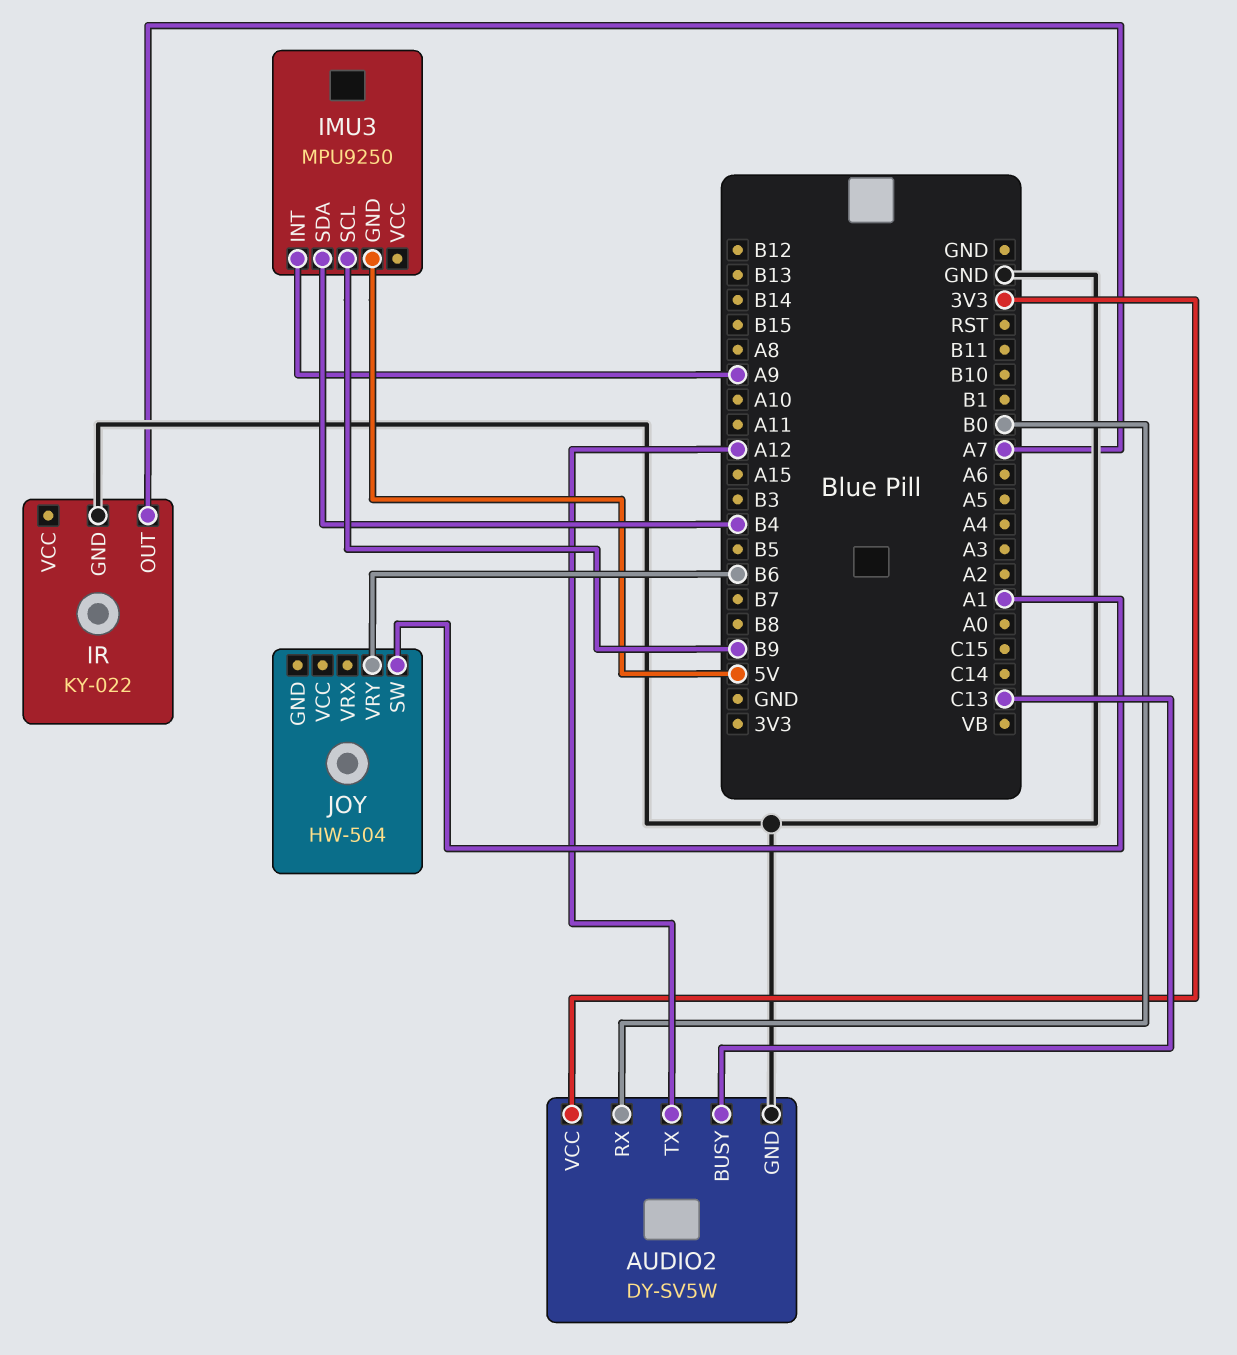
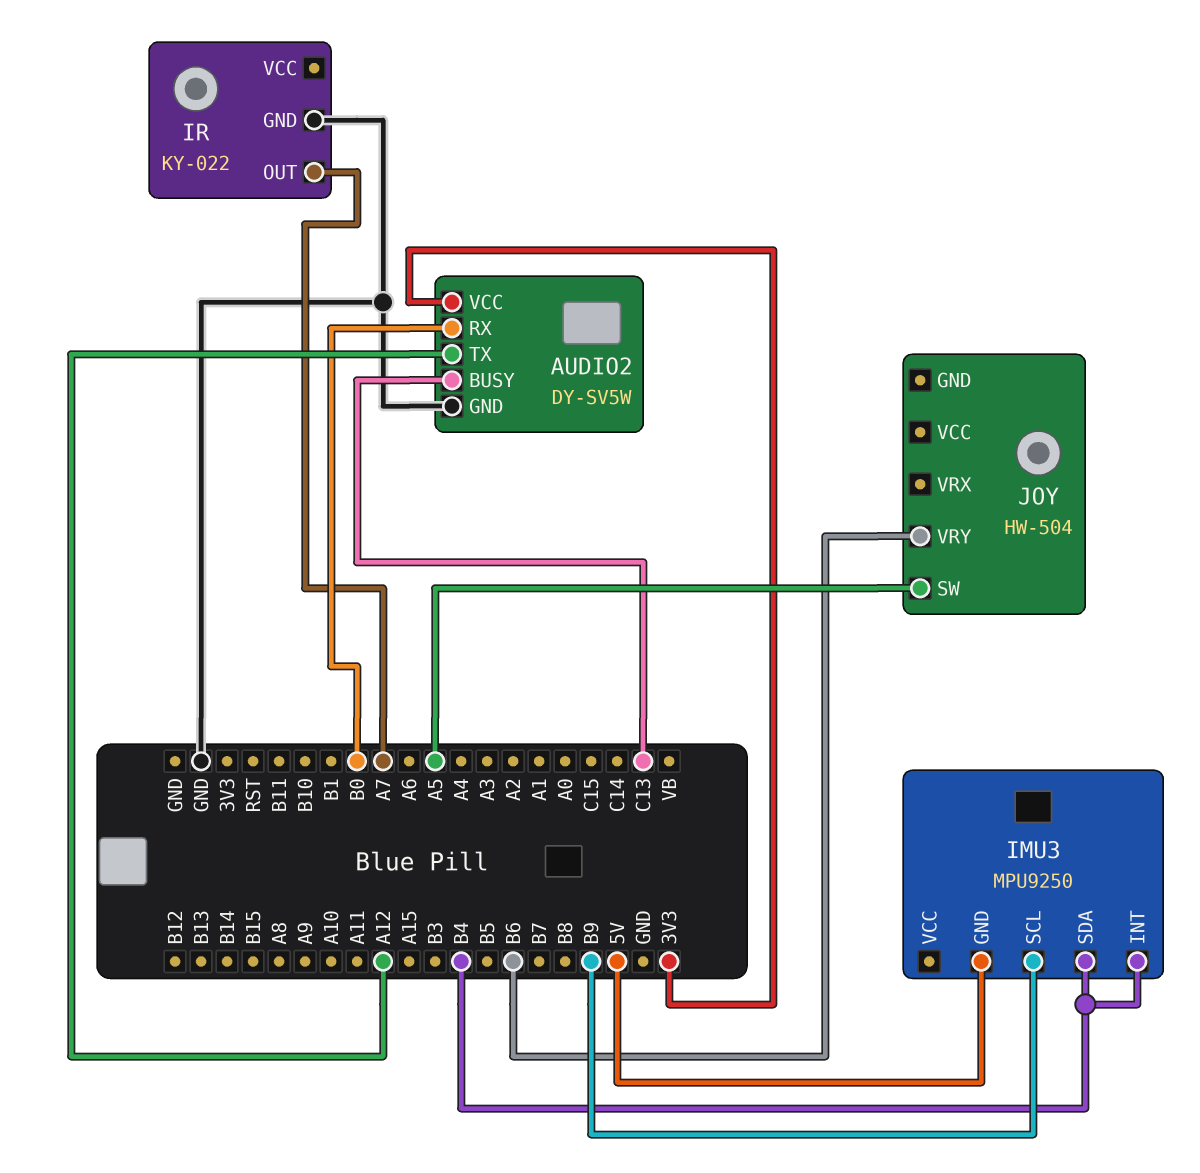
IMU3 pin INT: A9 -> B4
JOY pin SW: A1 -> A5

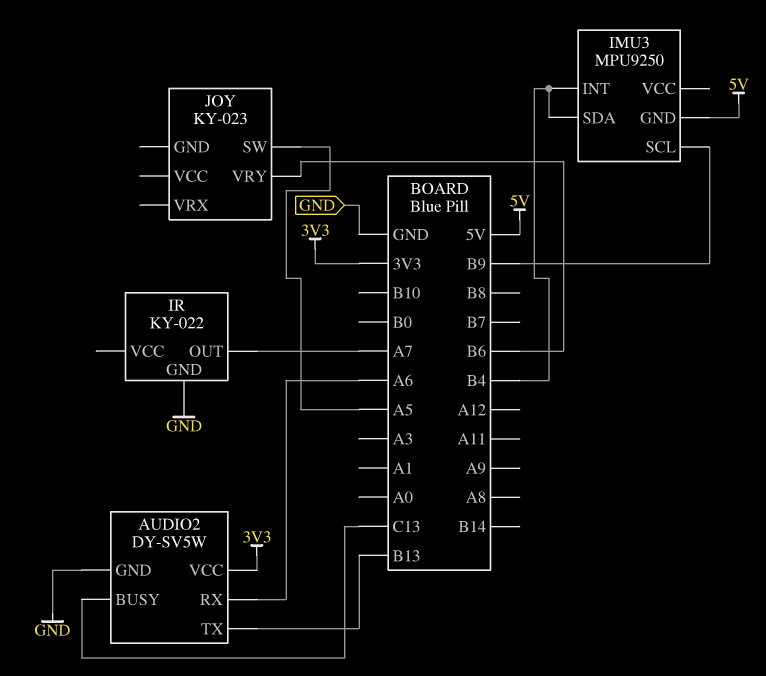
AUDIO2 pin RX: B0 -> A6
AUDIO2 pin TX: A12 -> B13
JOY: HW-504 -> KY-023

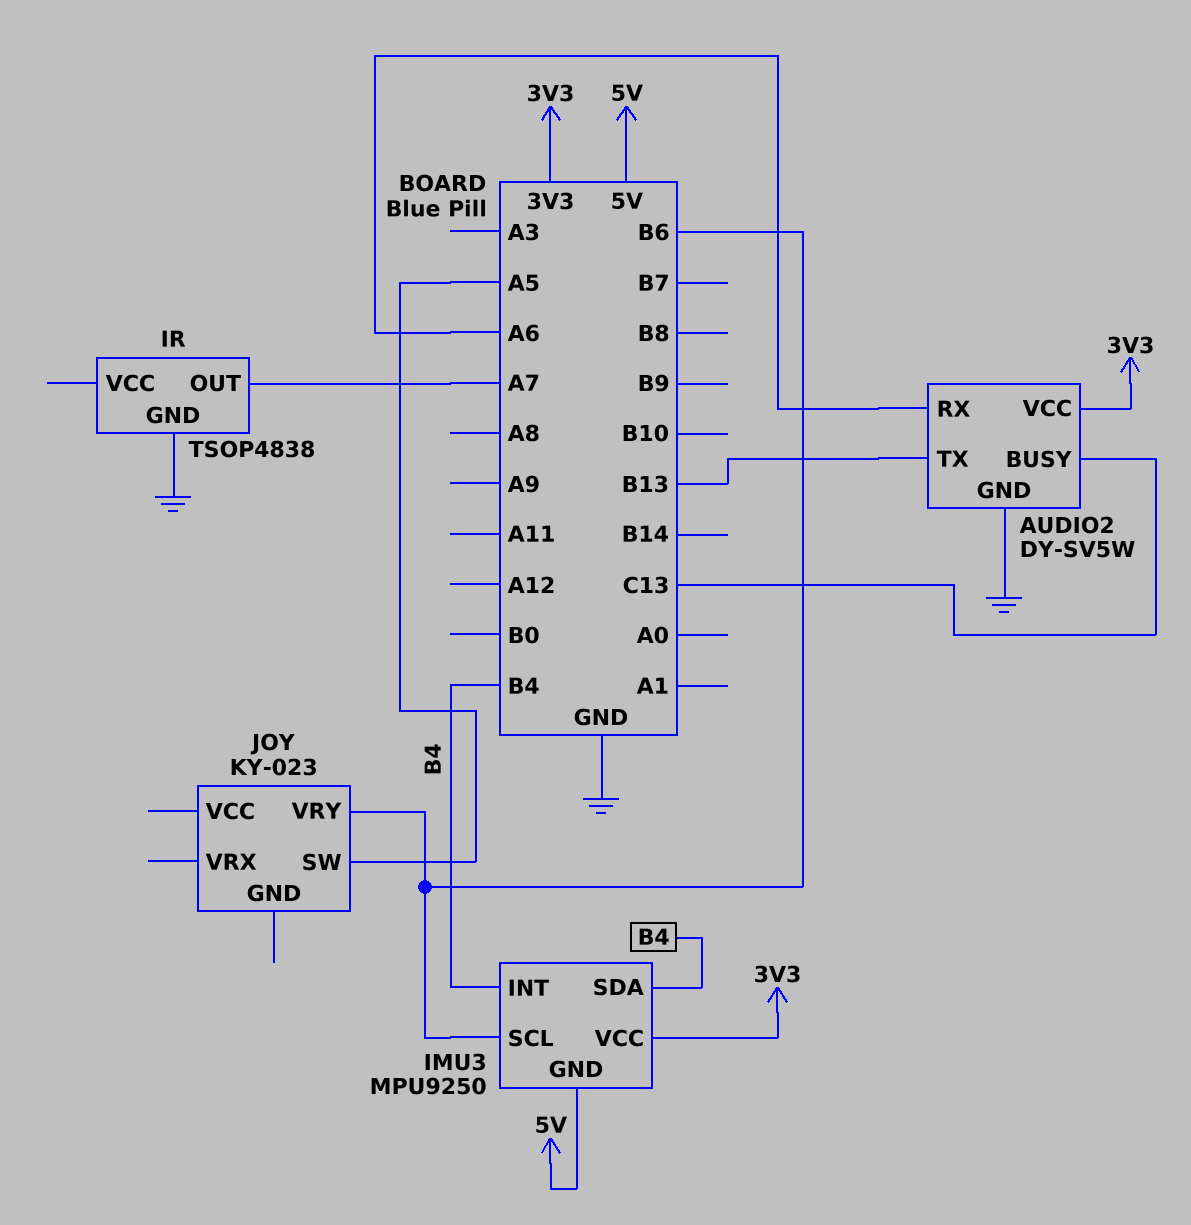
IMU3 pin SCL: B9 -> B6
IMU3 pin VCC: none -> 3V3
IR: KY-022 -> TSOP4838

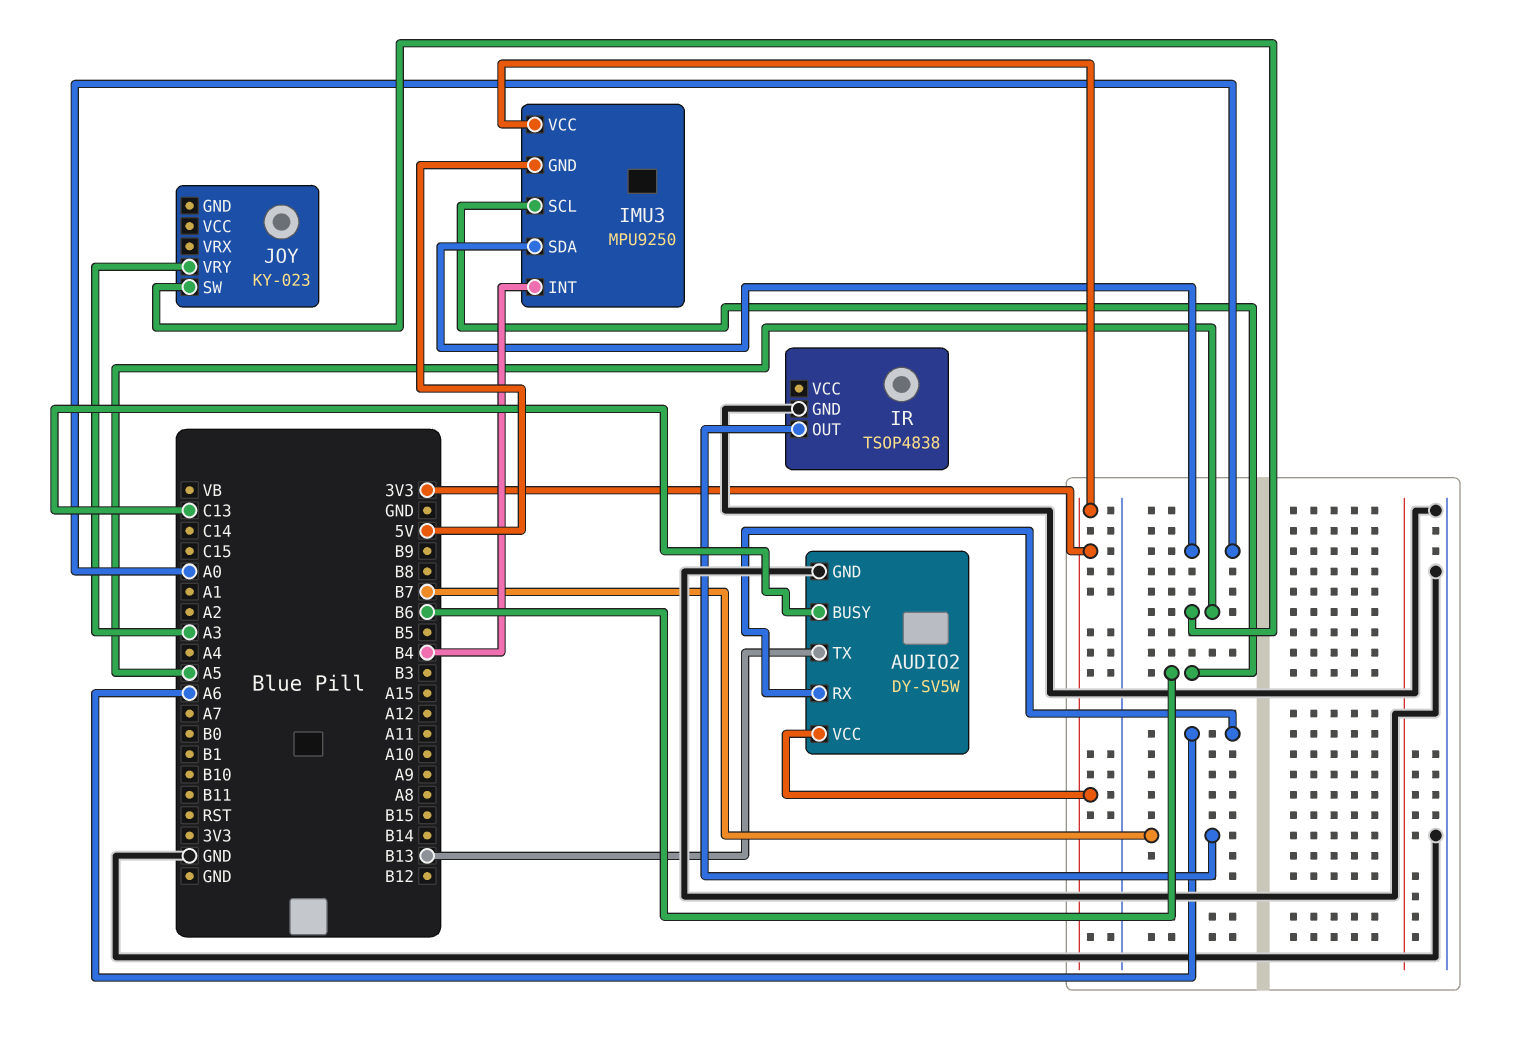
IMU3 pin SDA: B4 -> A0
IR pin OUT: A7 -> B7
JOY pin VRY: B6 -> A3

